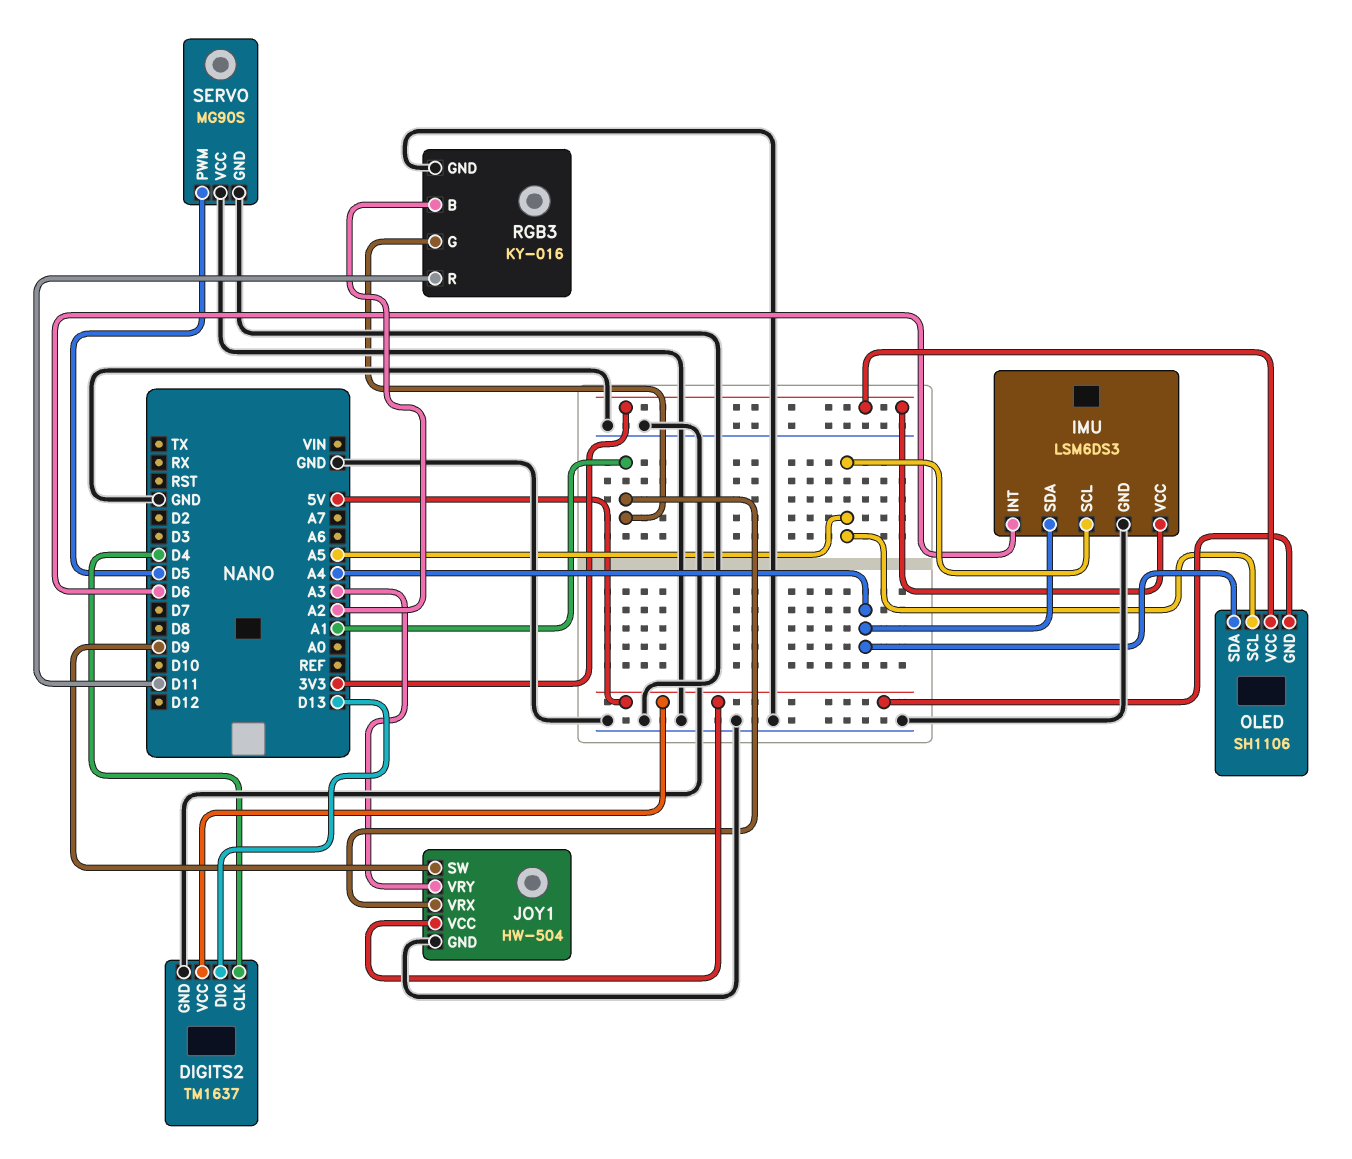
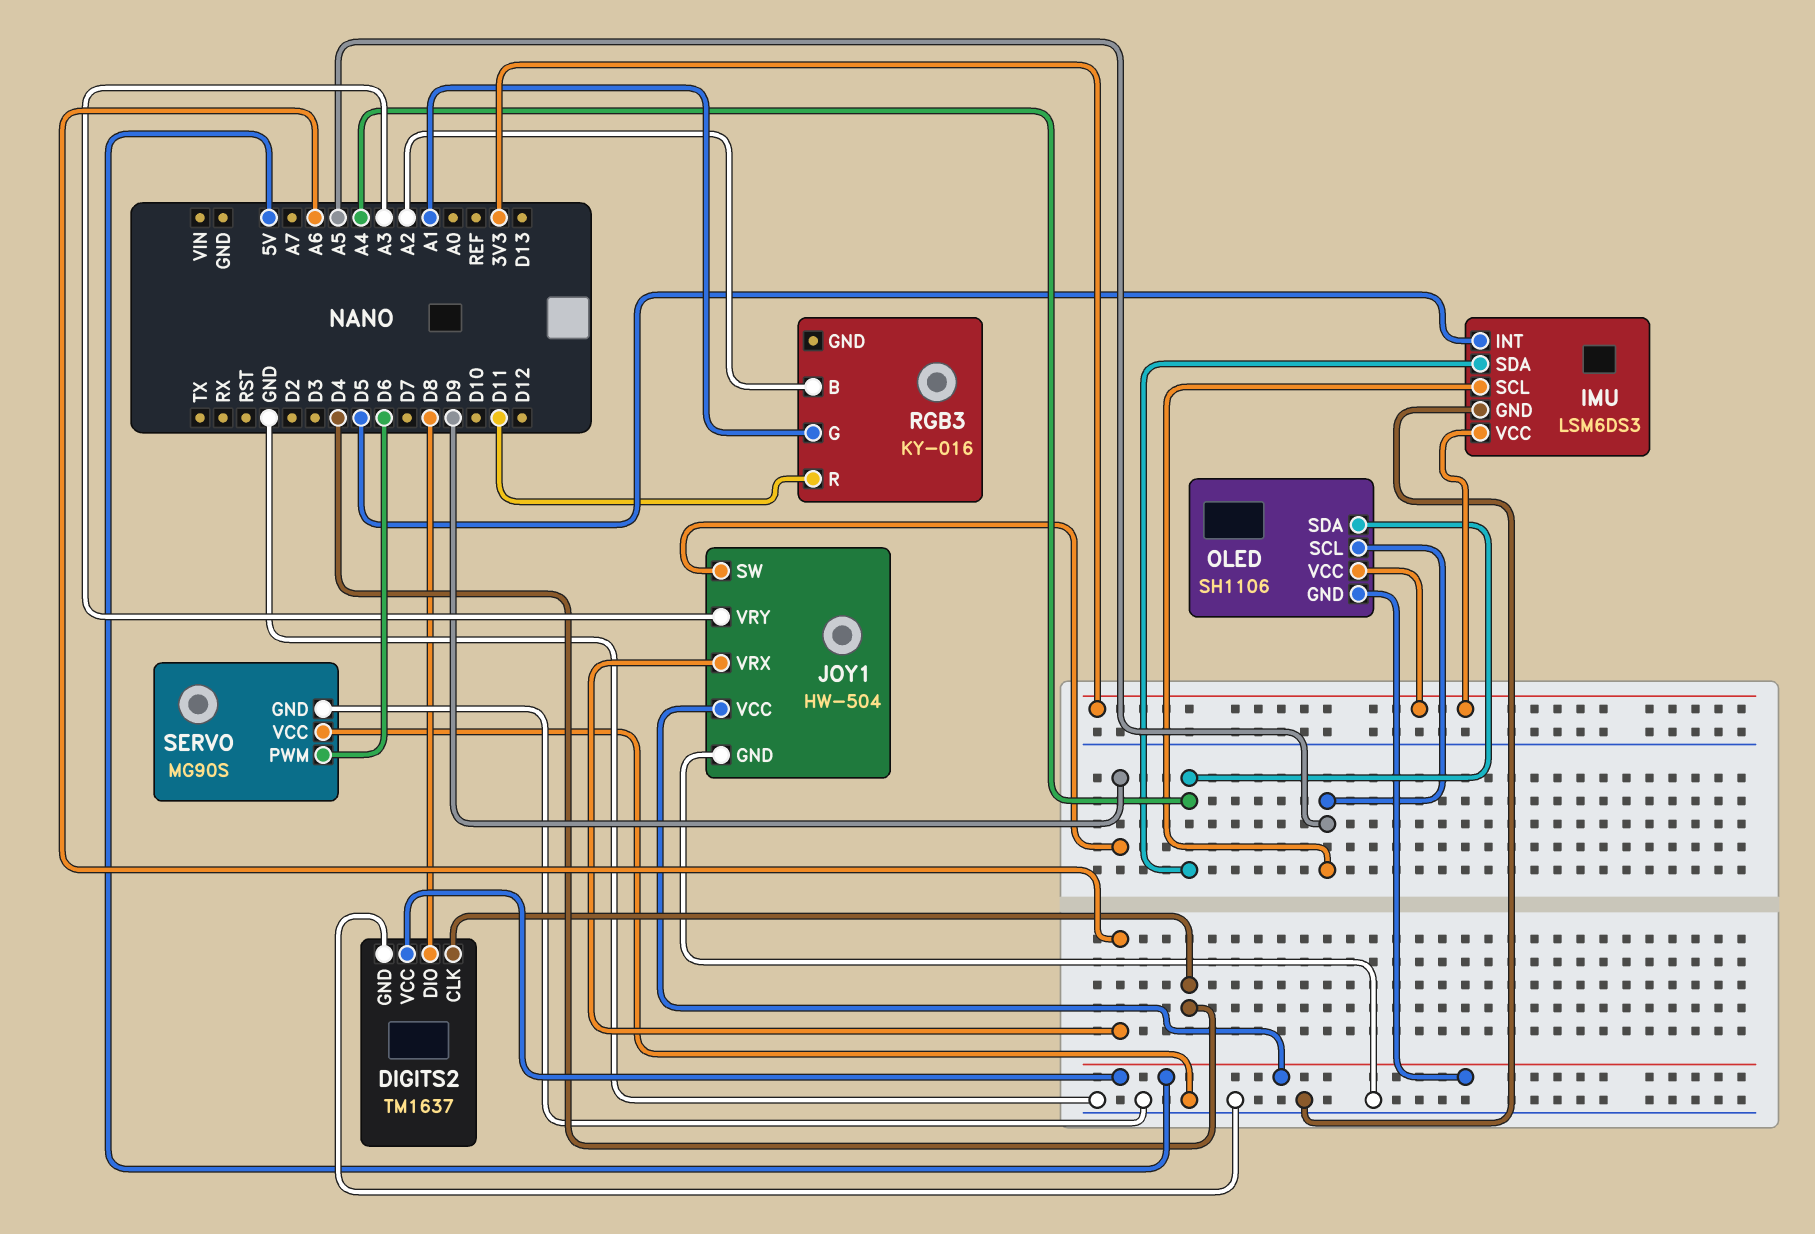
DIGITS2 pin DIO: D13 -> D8
IMU pin INT: D6 -> D5
JOY1 pin VRX: A1 -> A6
RGB3 pin GND: GND -> none
SERVO pin PWM: D5 -> D6

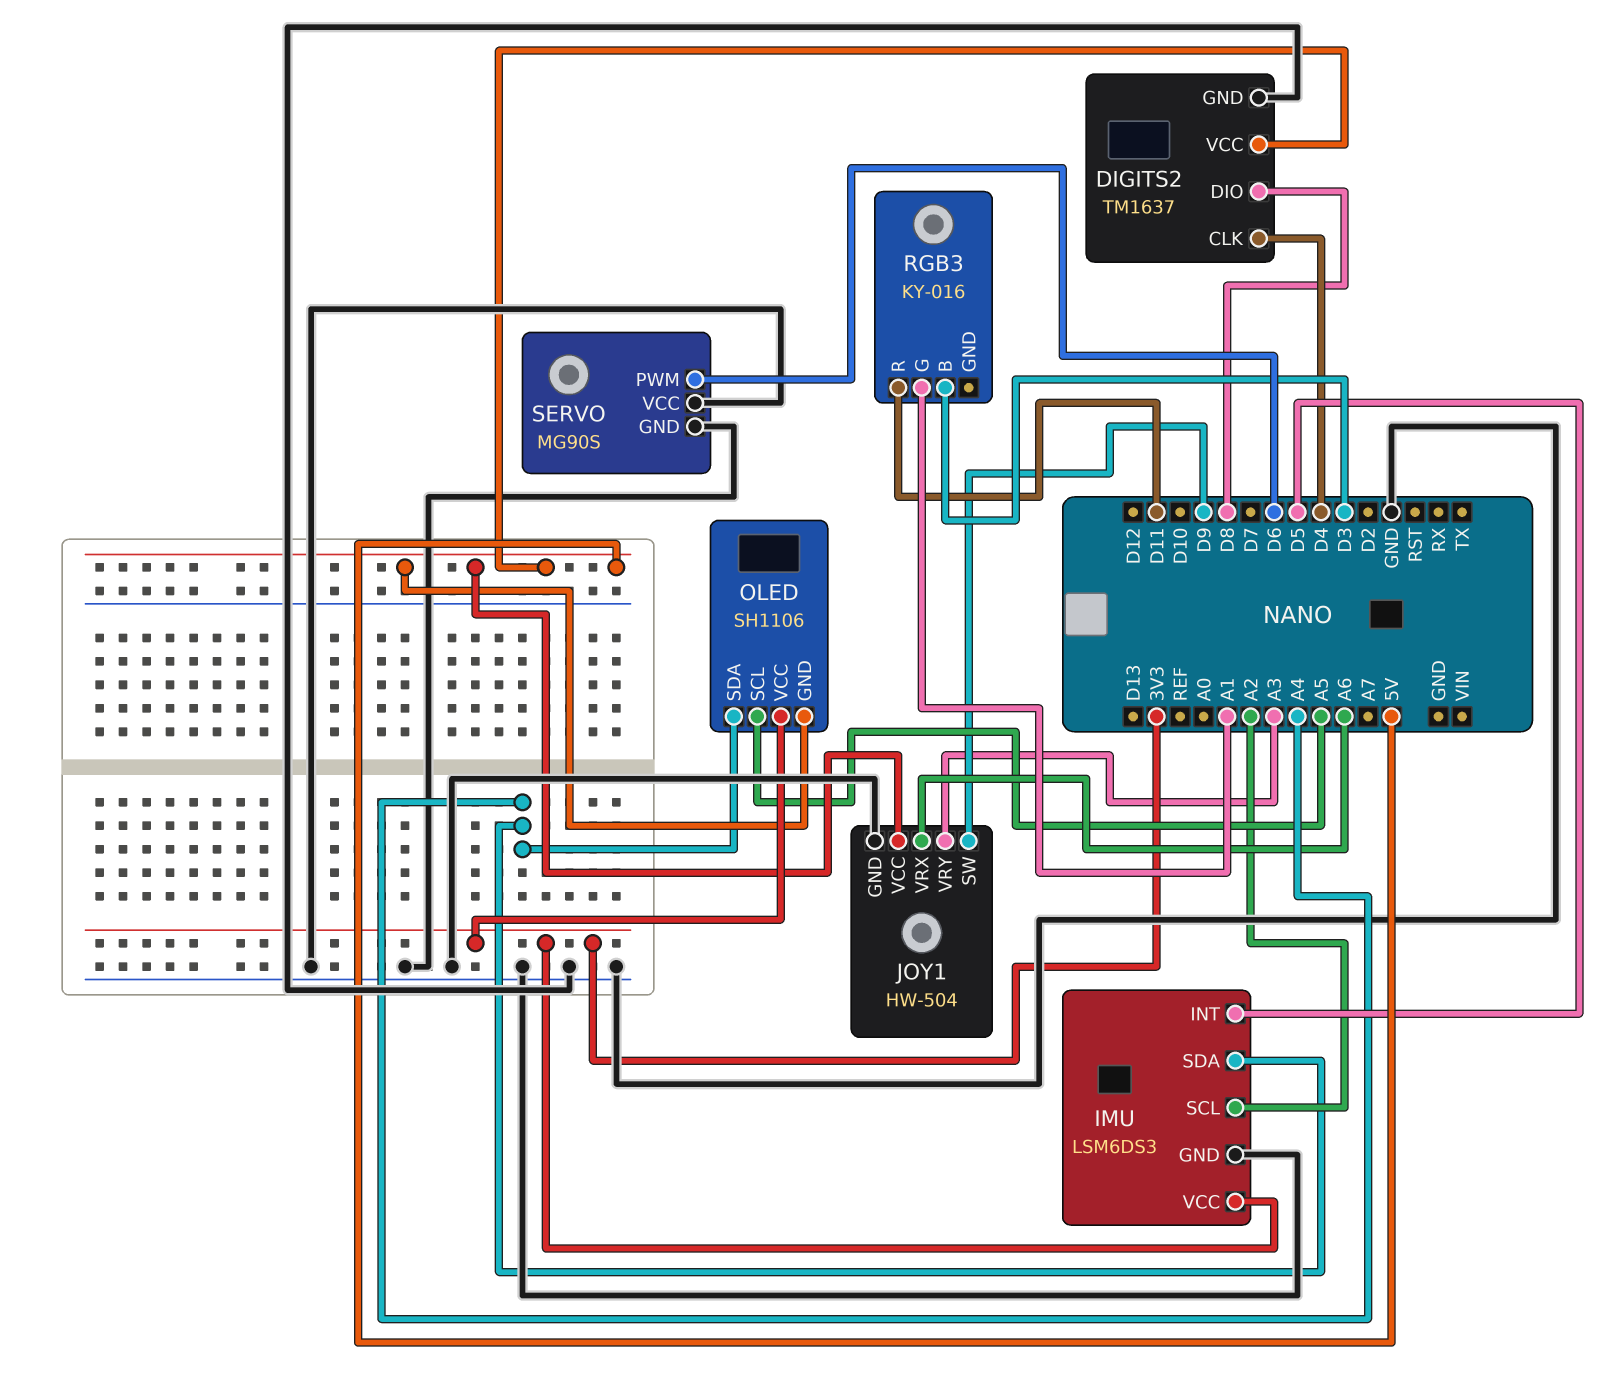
IMU pin SCL: A5 -> A2
RGB3 pin B: A2 -> D3

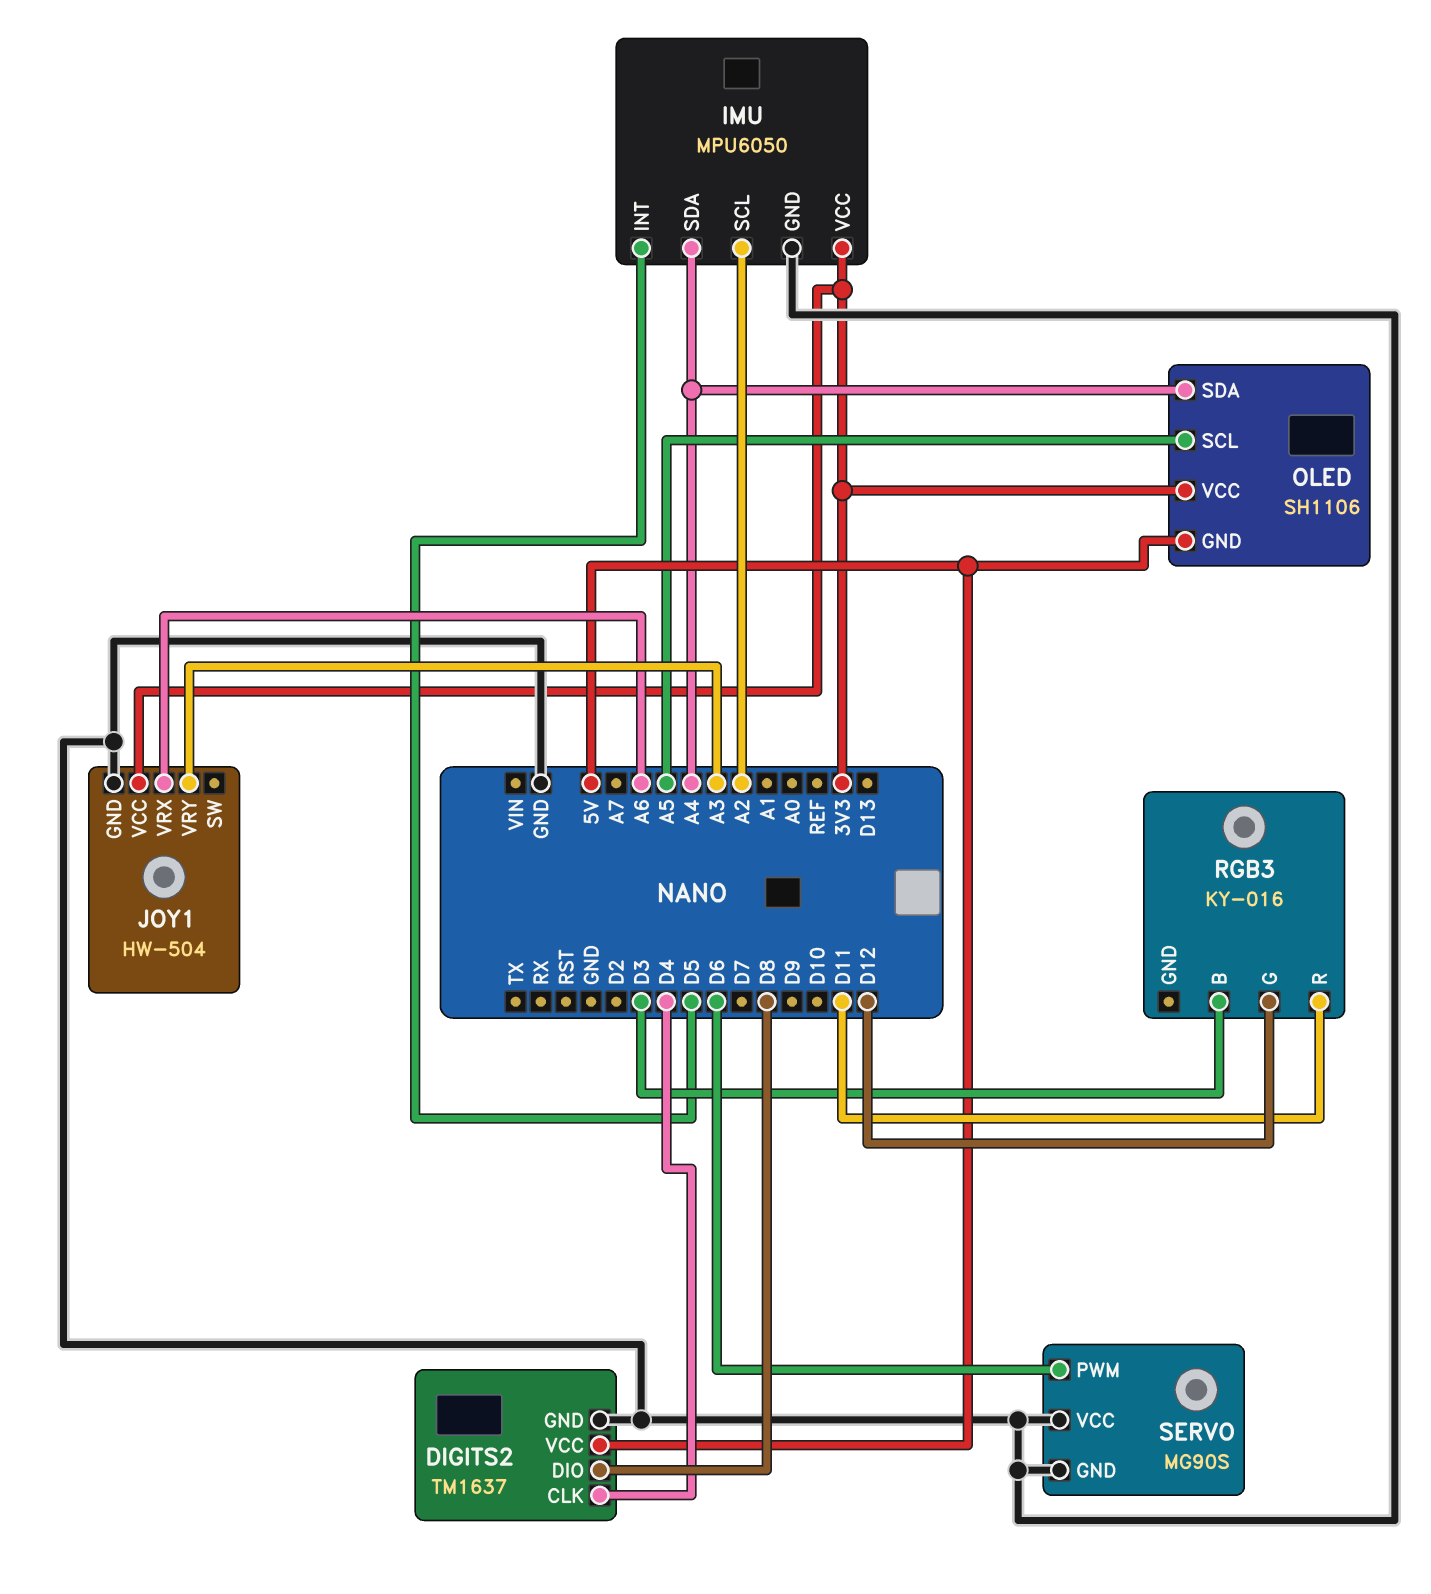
IMU: LSM6DS3 -> MPU6050
JOY1 pin SW: D9 -> none
JOY1 pin VCC: 5V -> 3V3
RGB3 pin G: A1 -> D12

